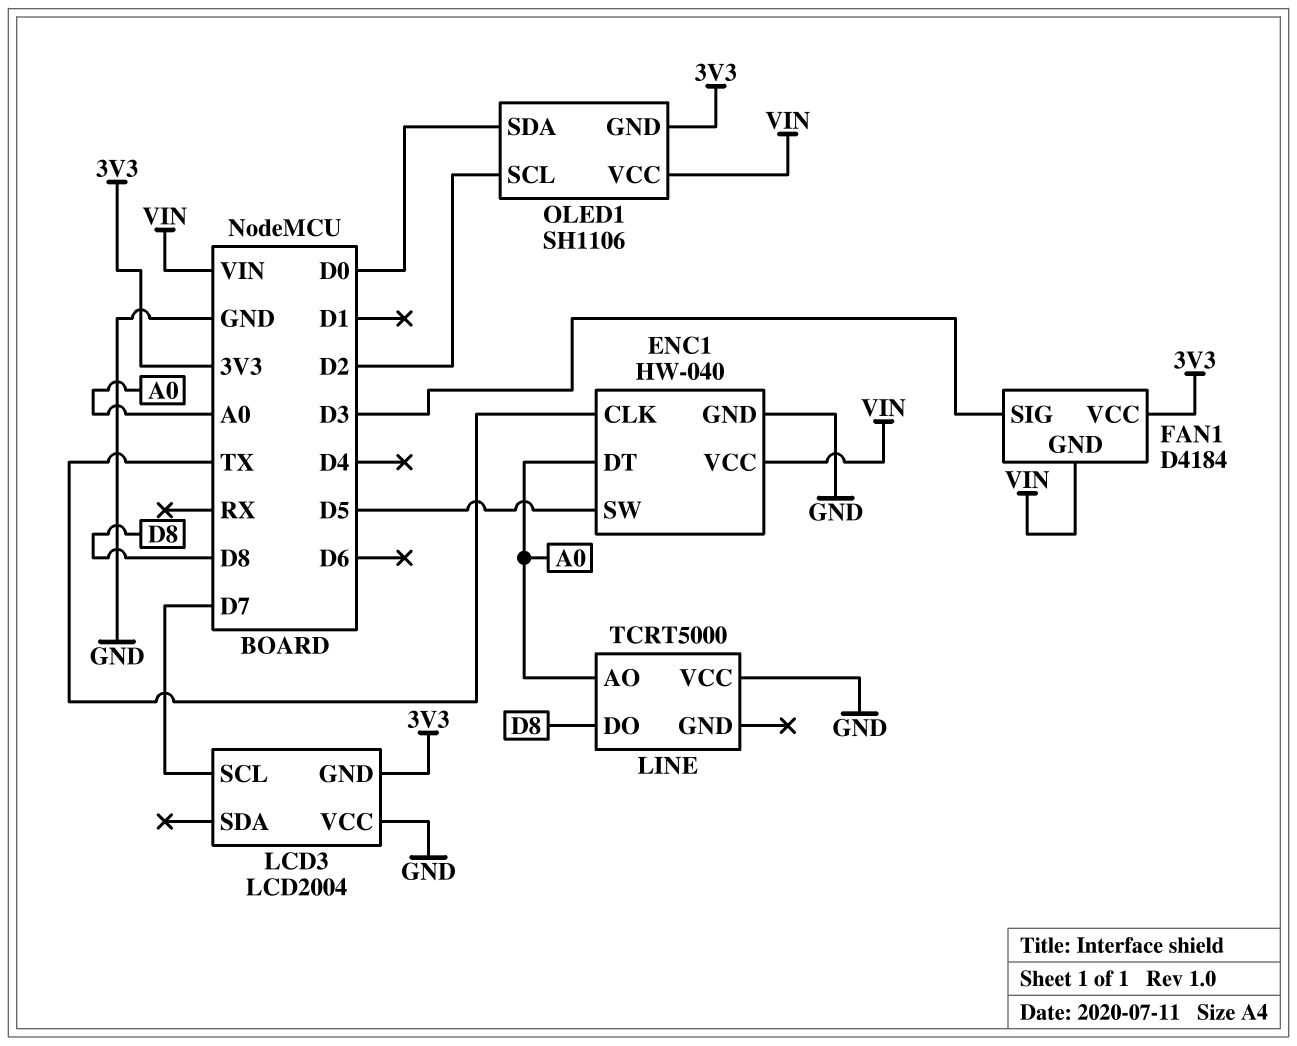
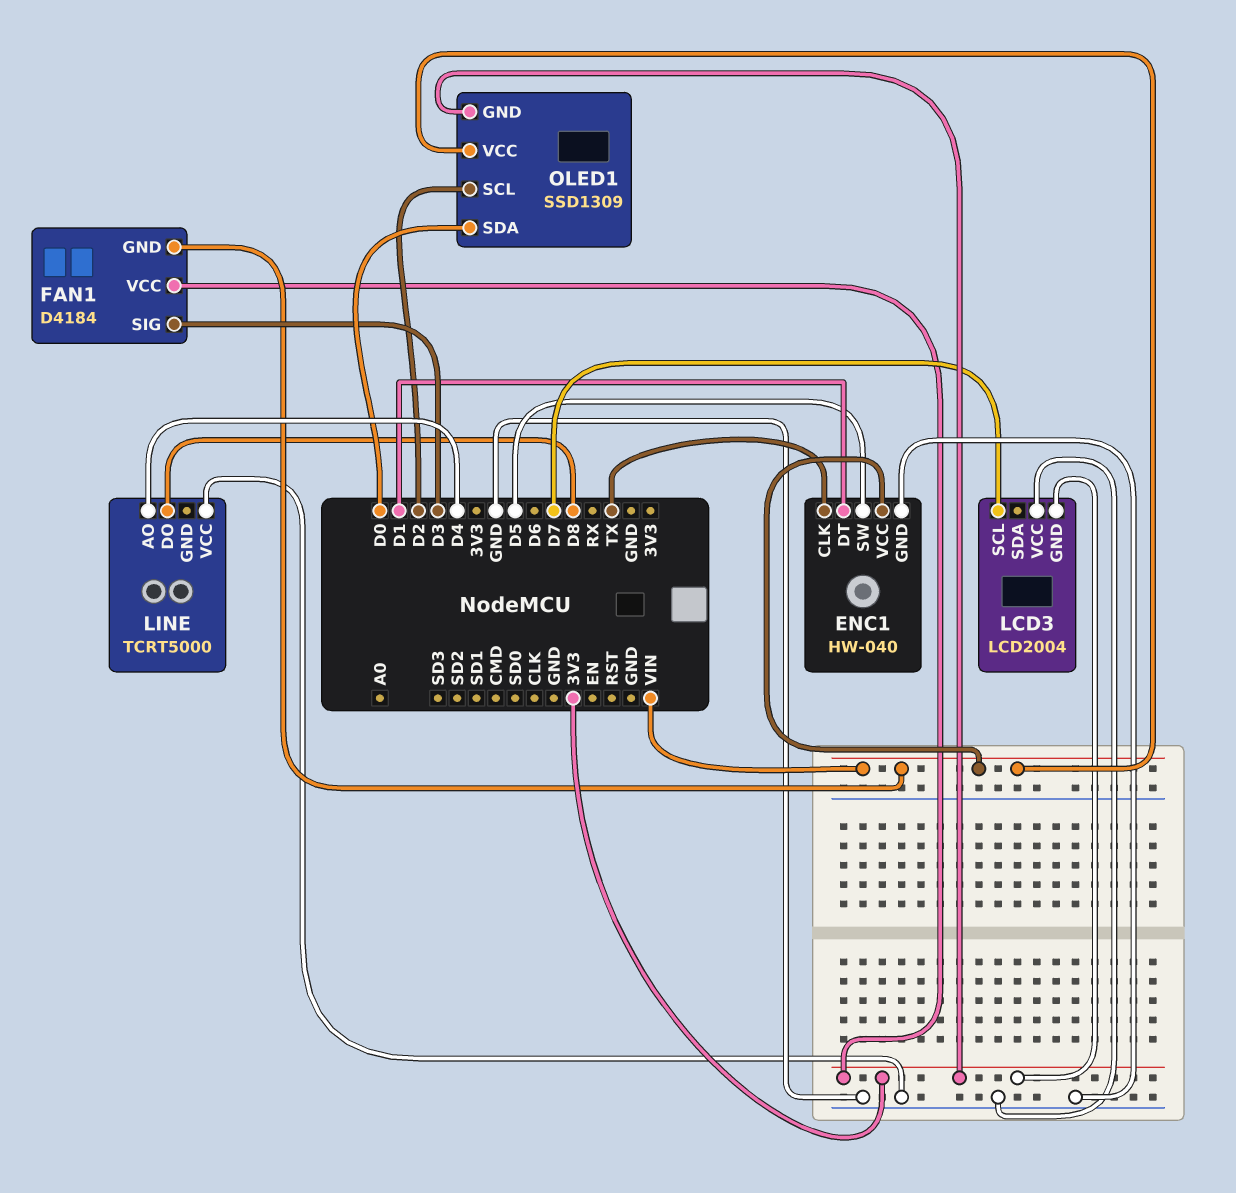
ENC1 pin DT: A0 -> D1
LINE pin AO: A0 -> D4
OLED1: SH1106 -> SSD1309

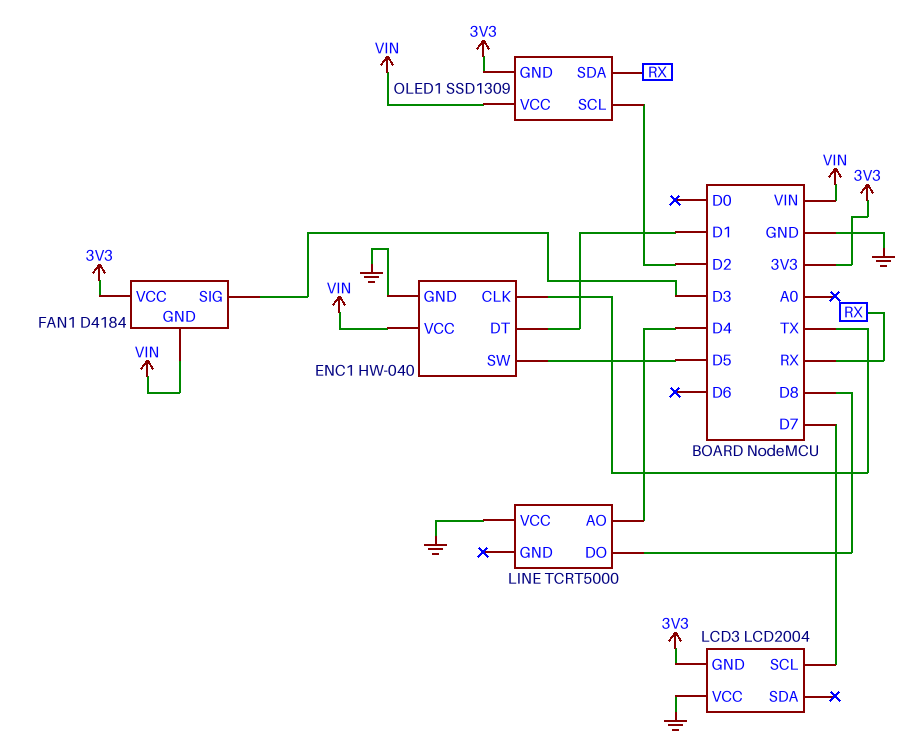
OLED1 pin SDA: D0 -> RX

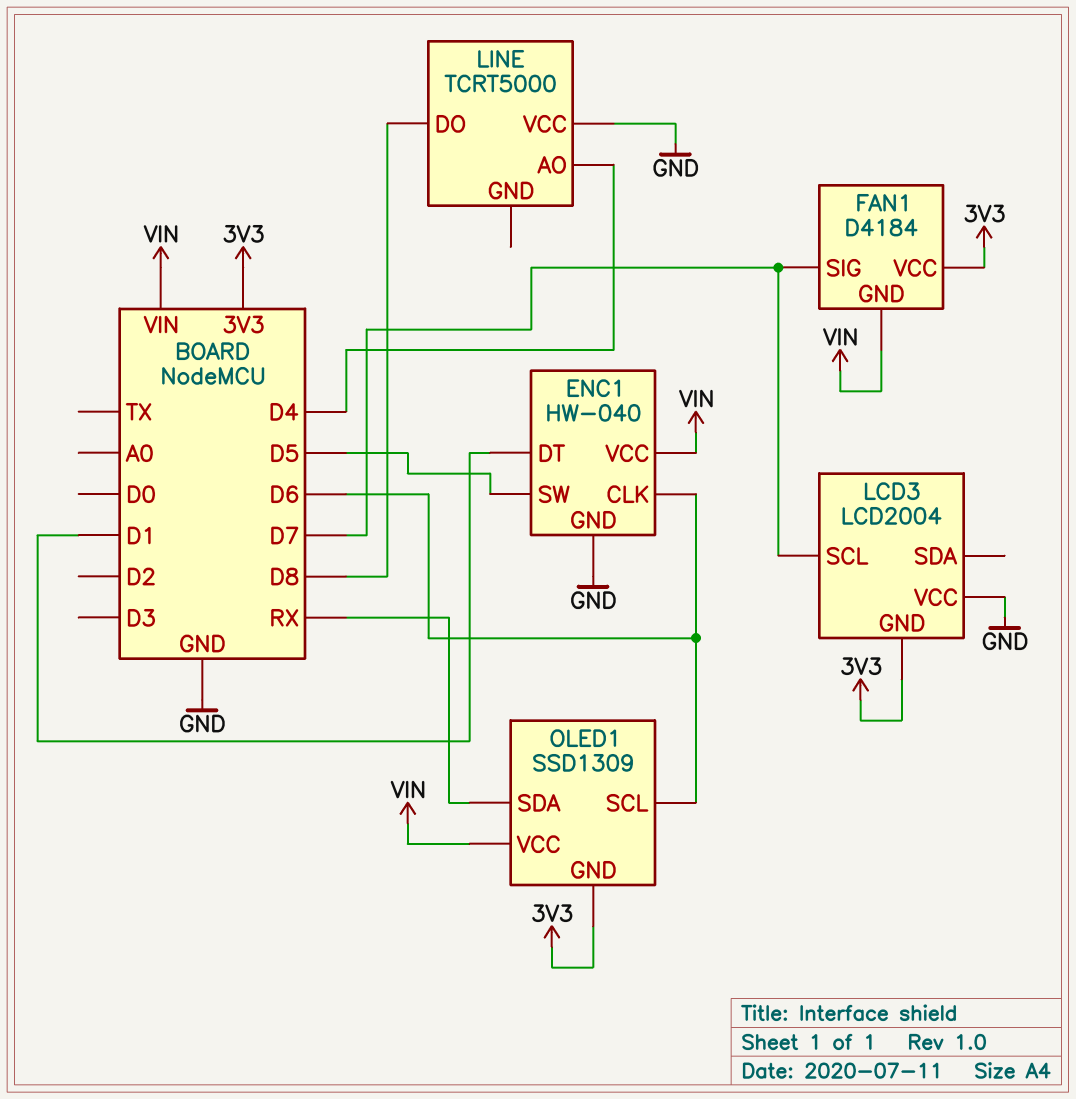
ENC1 pin CLK: TX -> D6
FAN1 pin SIG: D3 -> D7
OLED1 pin SCL: D2 -> D6

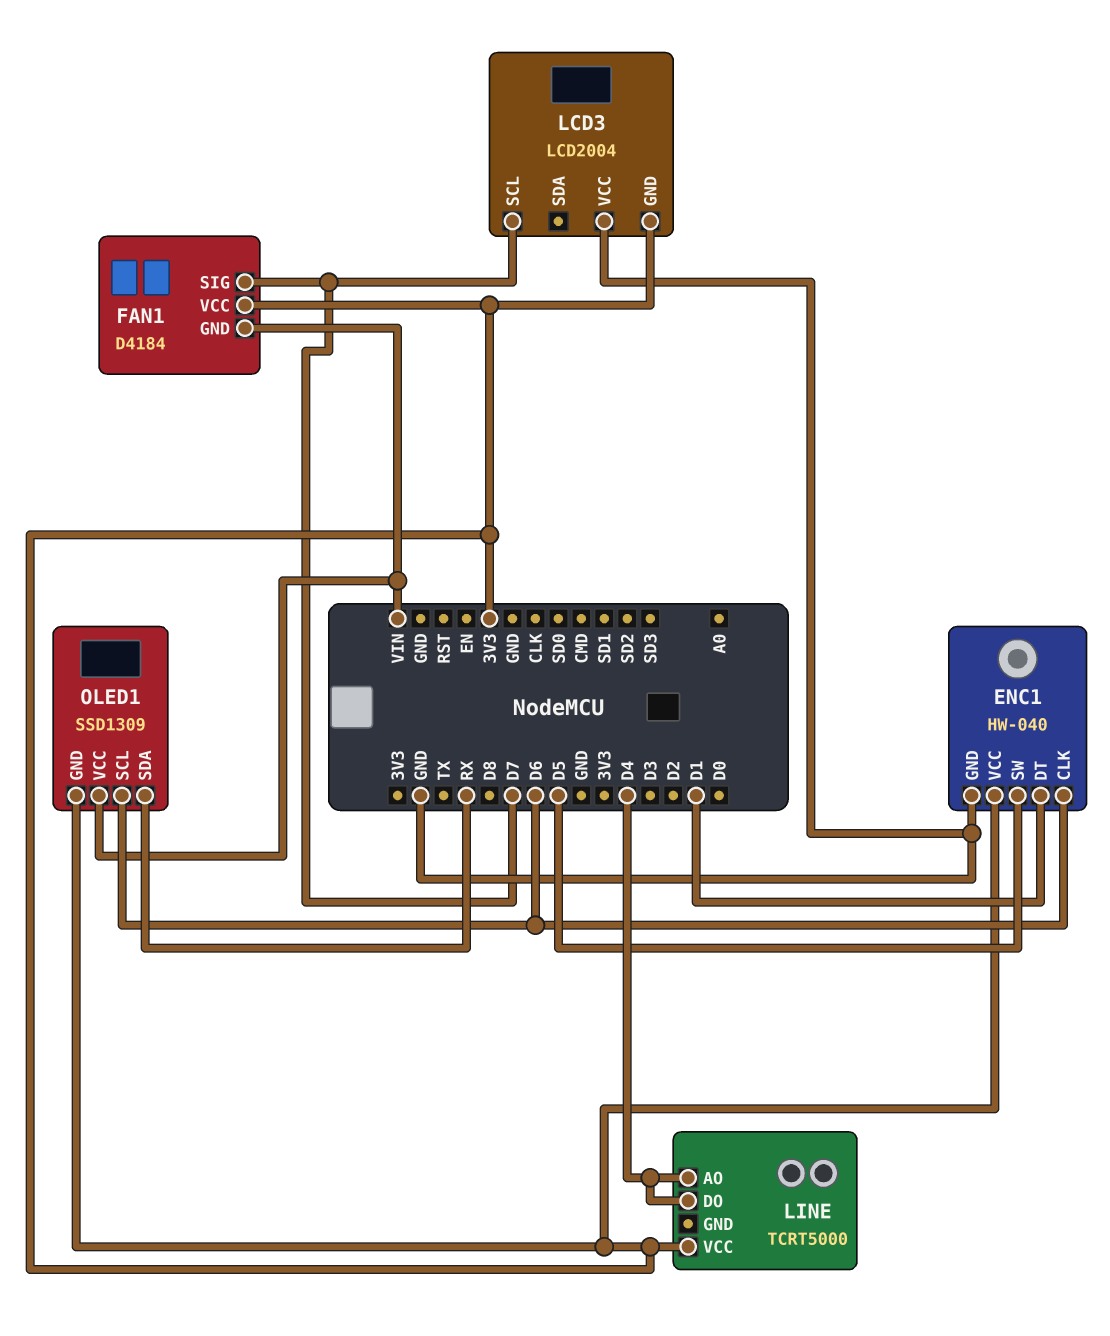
ENC1 pin VCC: VIN -> 3V3
LINE pin DO: D8 -> D4
LINE pin VCC: GND -> 3V3

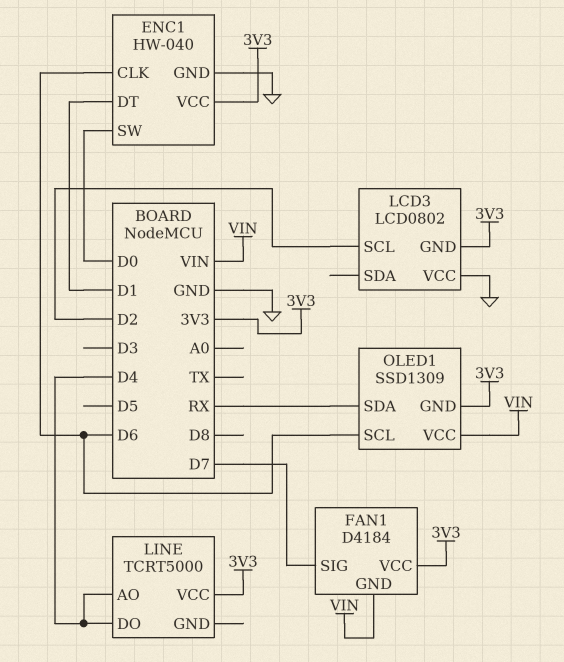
ENC1 pin SW: D5 -> D0
LCD3: LCD2004 -> LCD0802
LCD3 pin SCL: D7 -> D2

